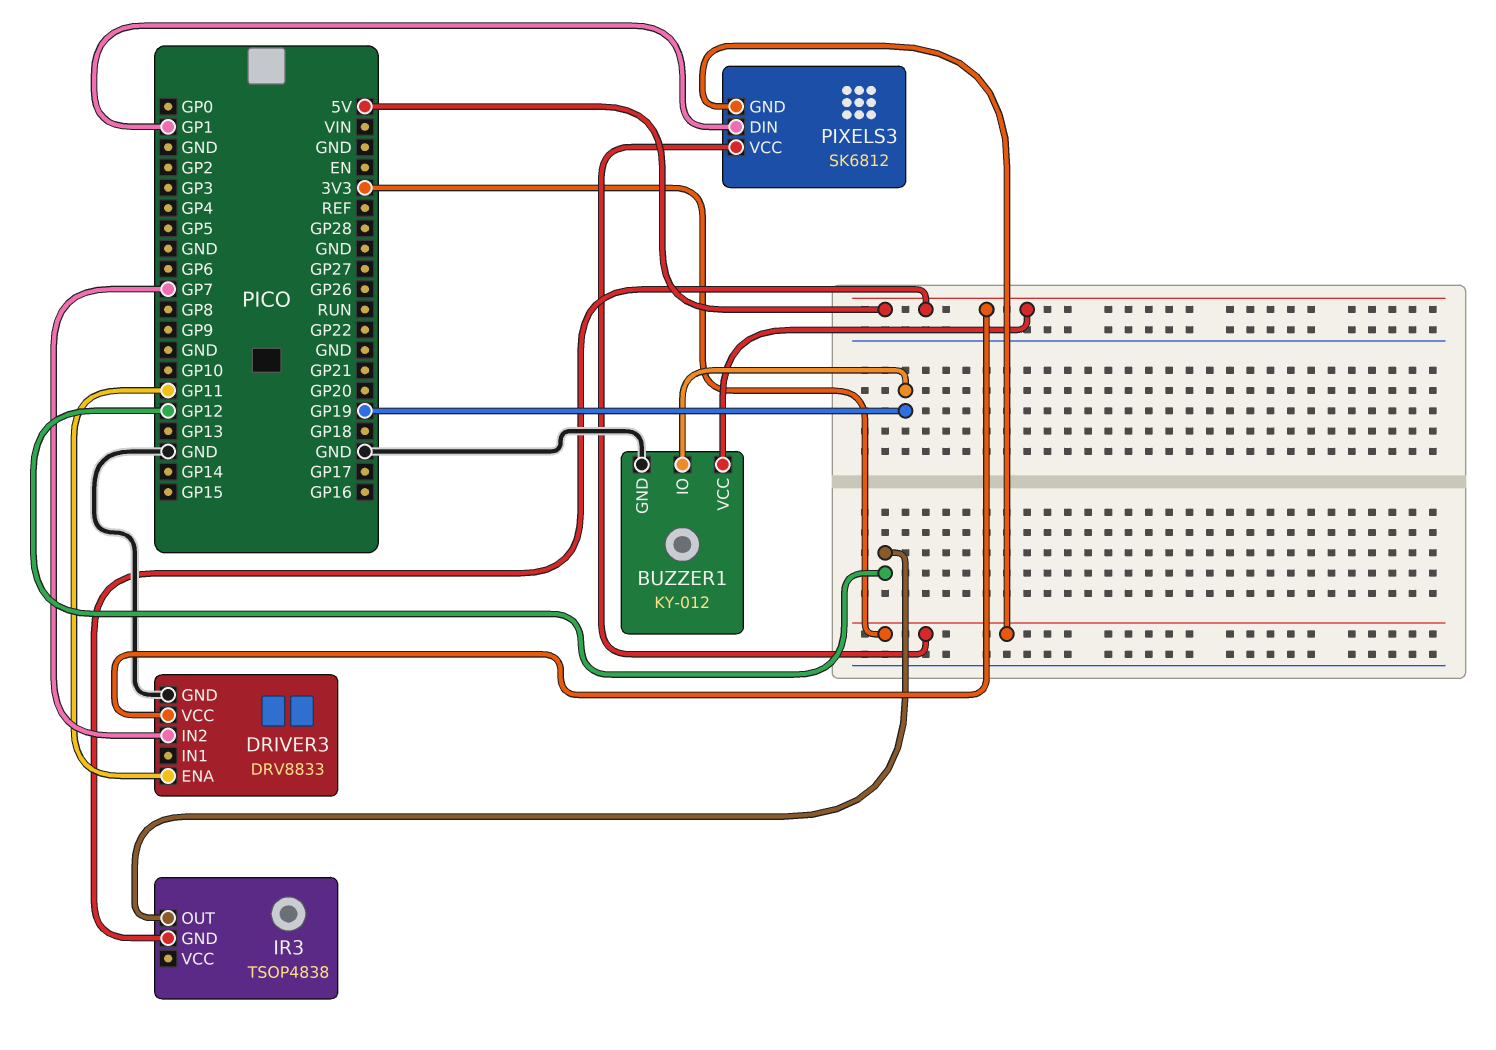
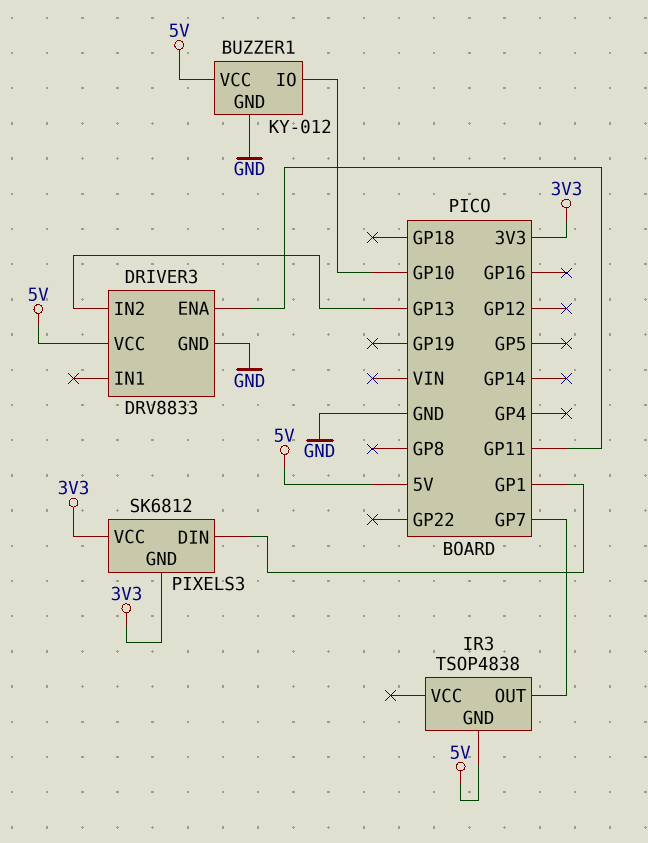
BUZZER1 pin IO: GP19 -> GP10
DRIVER3 pin IN2: GP7 -> GP13
IR3 pin OUT: GP12 -> GP7

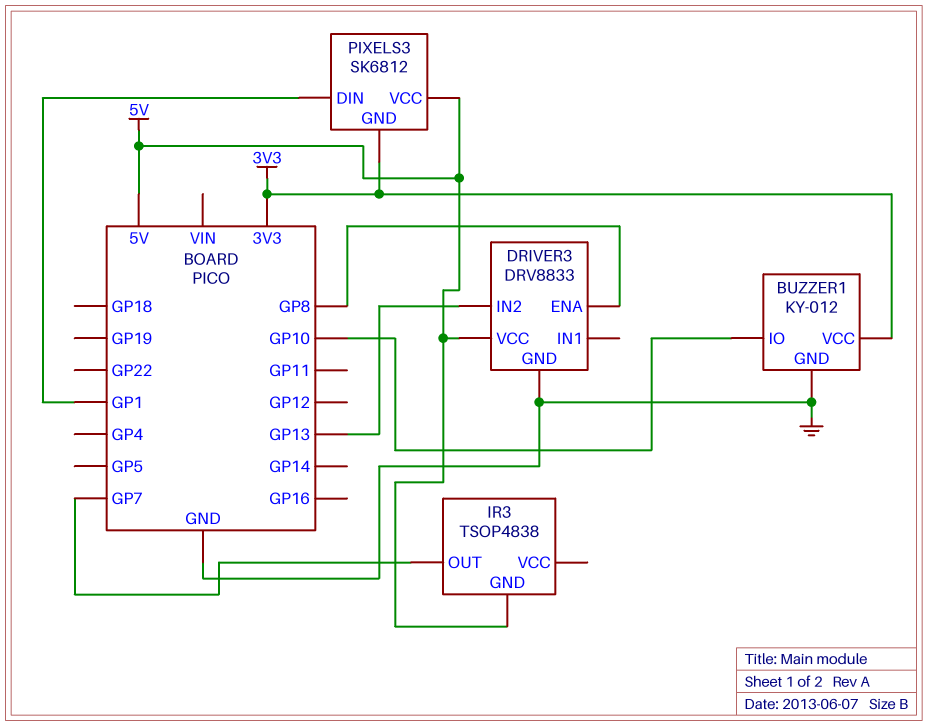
BUZZER1 pin VCC: 5V -> 3V3
DRIVER3 pin ENA: GP11 -> GP8
PIXELS3 pin VCC: 3V3 -> 5V

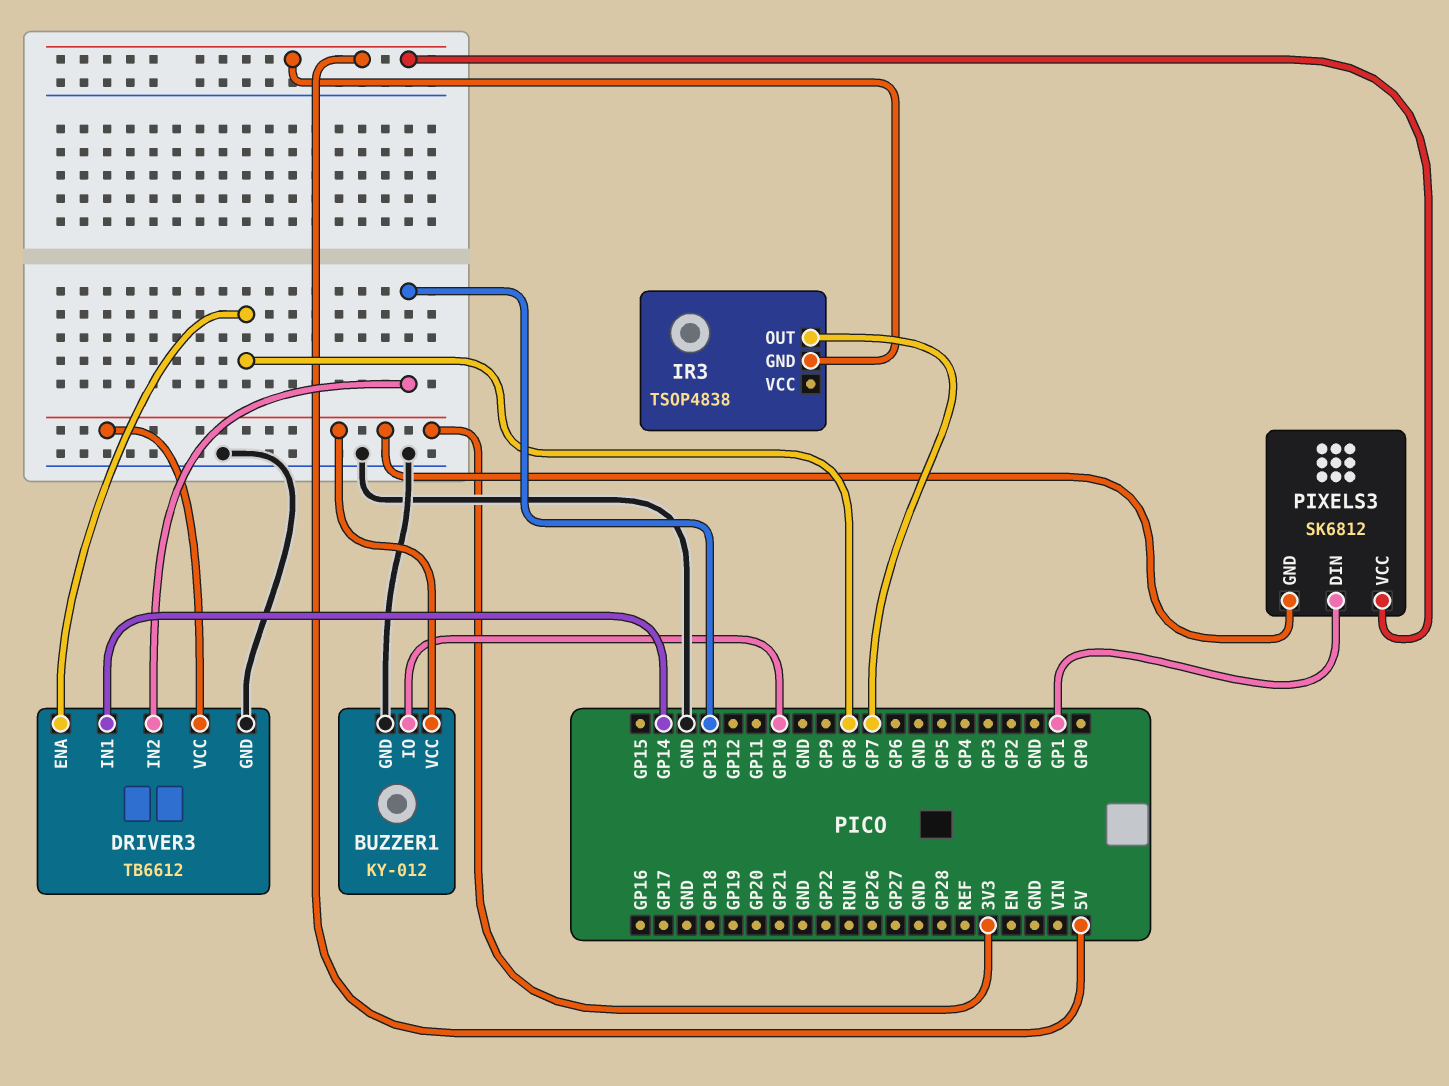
DRIVER3: DRV8833 -> TB6612
DRIVER3 pin IN1: none -> GP14
DRIVER3 pin VCC: 5V -> 3V3

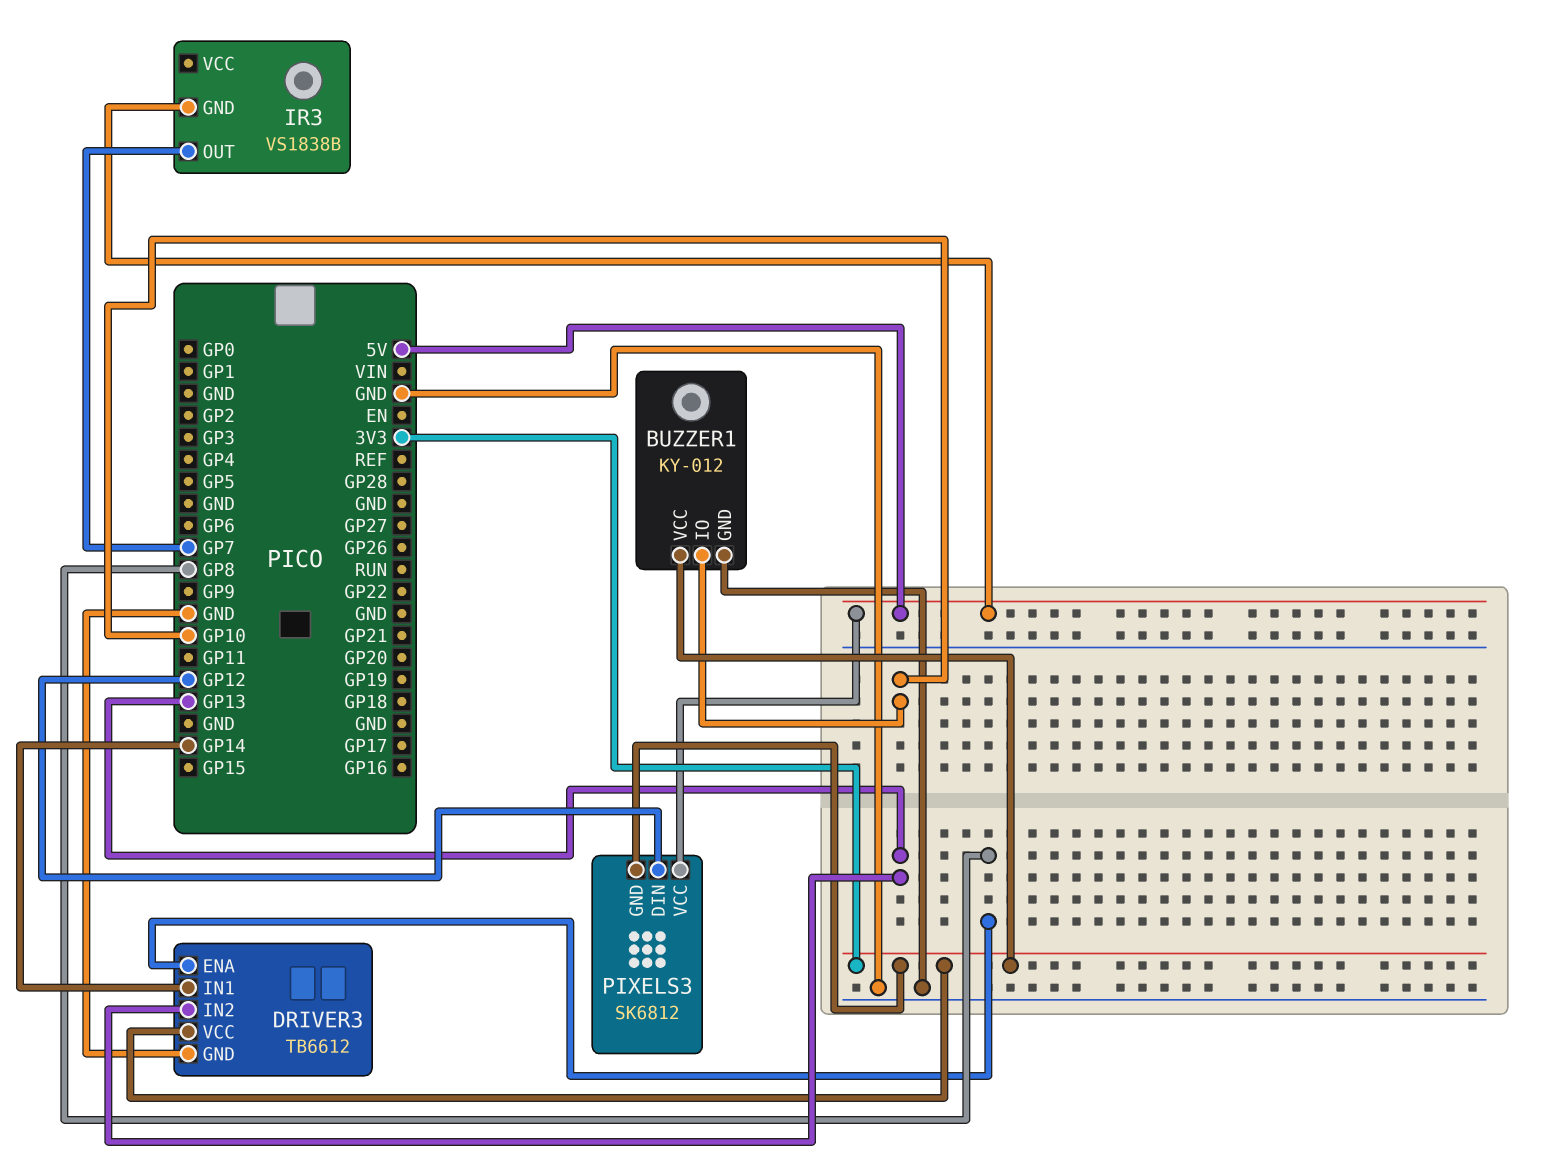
IR3: TSOP4838 -> VS1838B
PIXELS3 pin DIN: GP1 -> GP12

